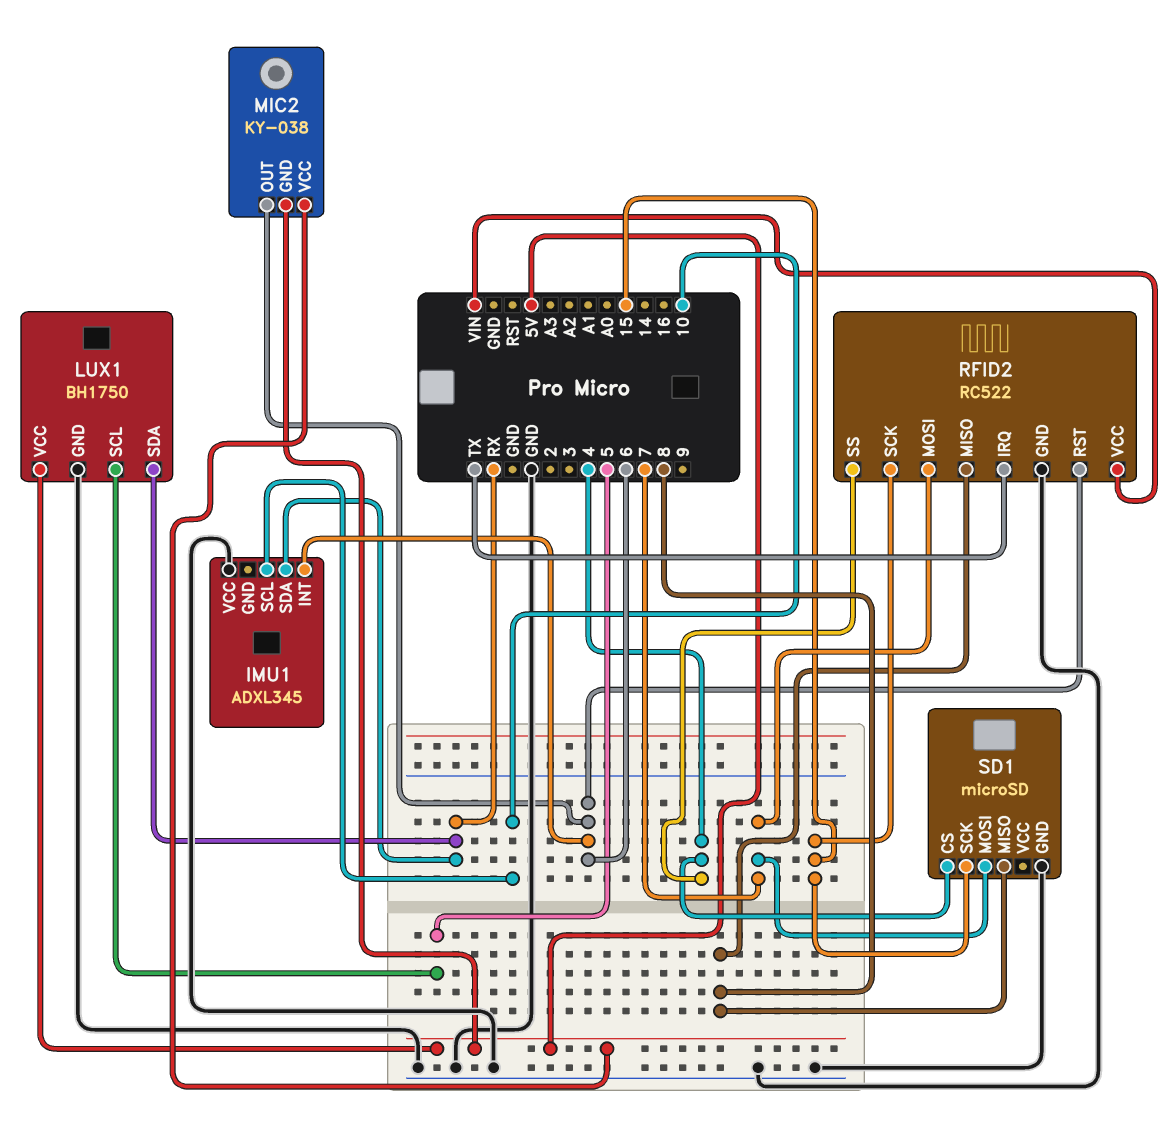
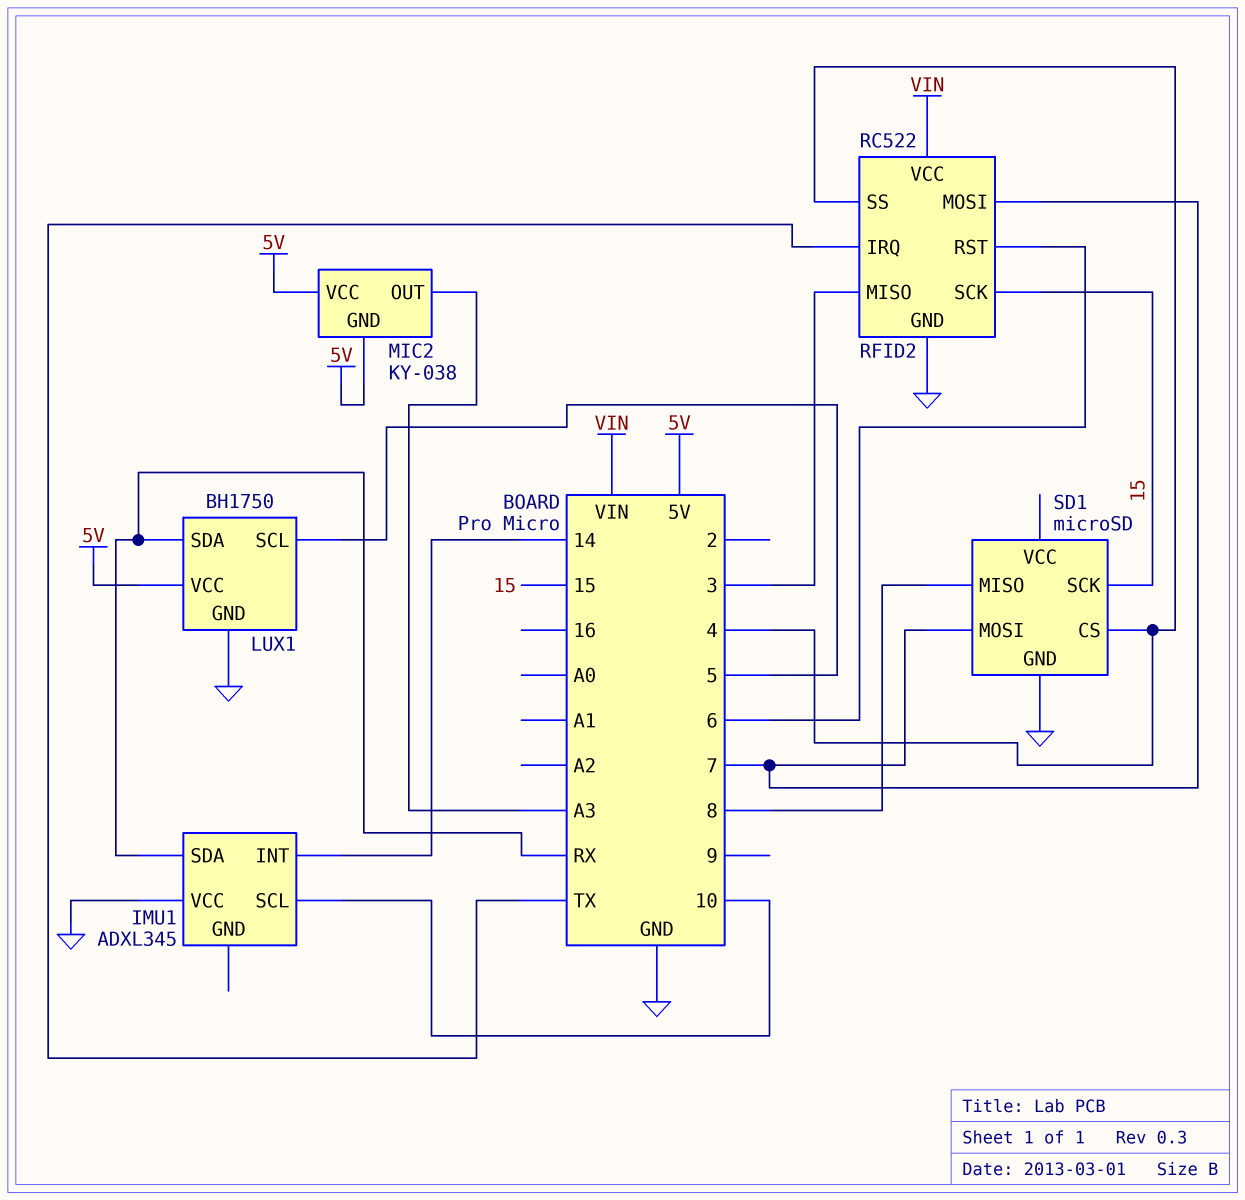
IMU1 pin INT: 6 -> 14
MIC2 pin OUT: 6 -> A3
RFID2 pin MISO: 8 -> 3

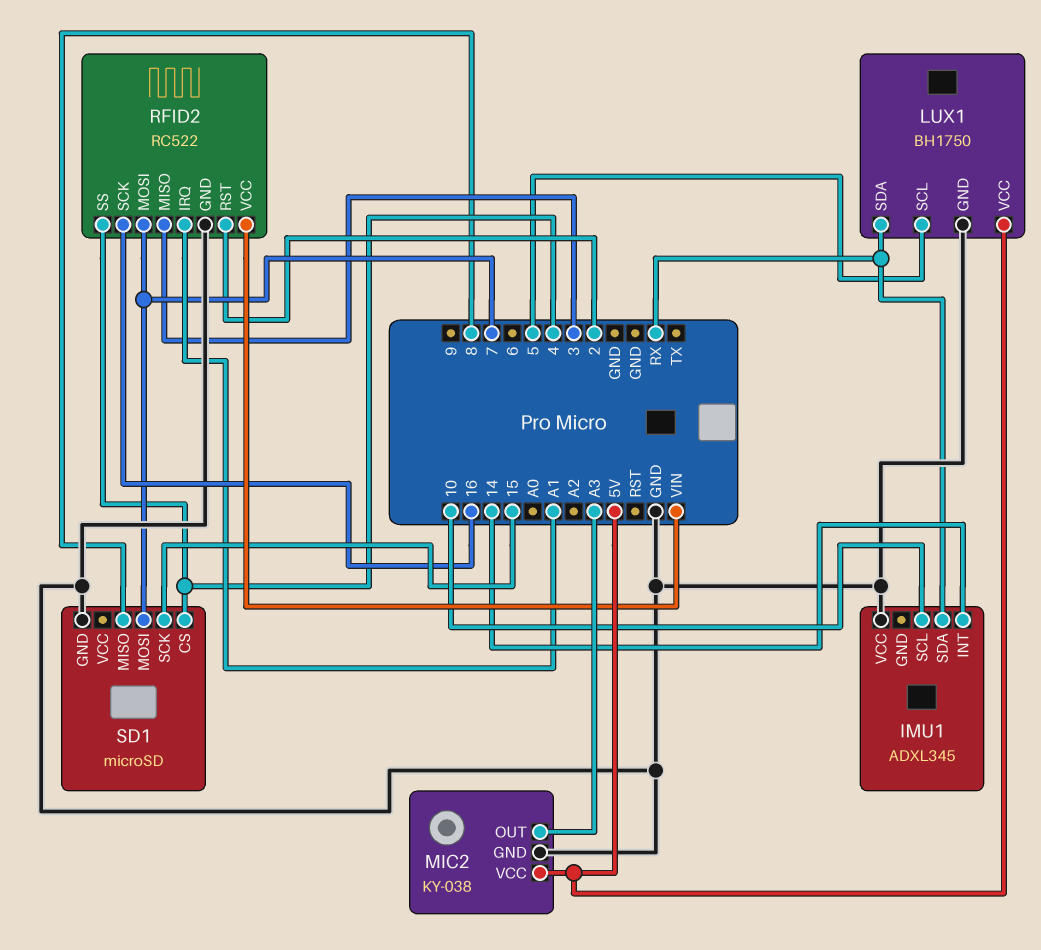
MIC2 pin GND: 5V -> GND
RFID2 pin IRQ: TX -> A1
RFID2 pin RST: 6 -> 2
RFID2 pin SCK: 15 -> 16

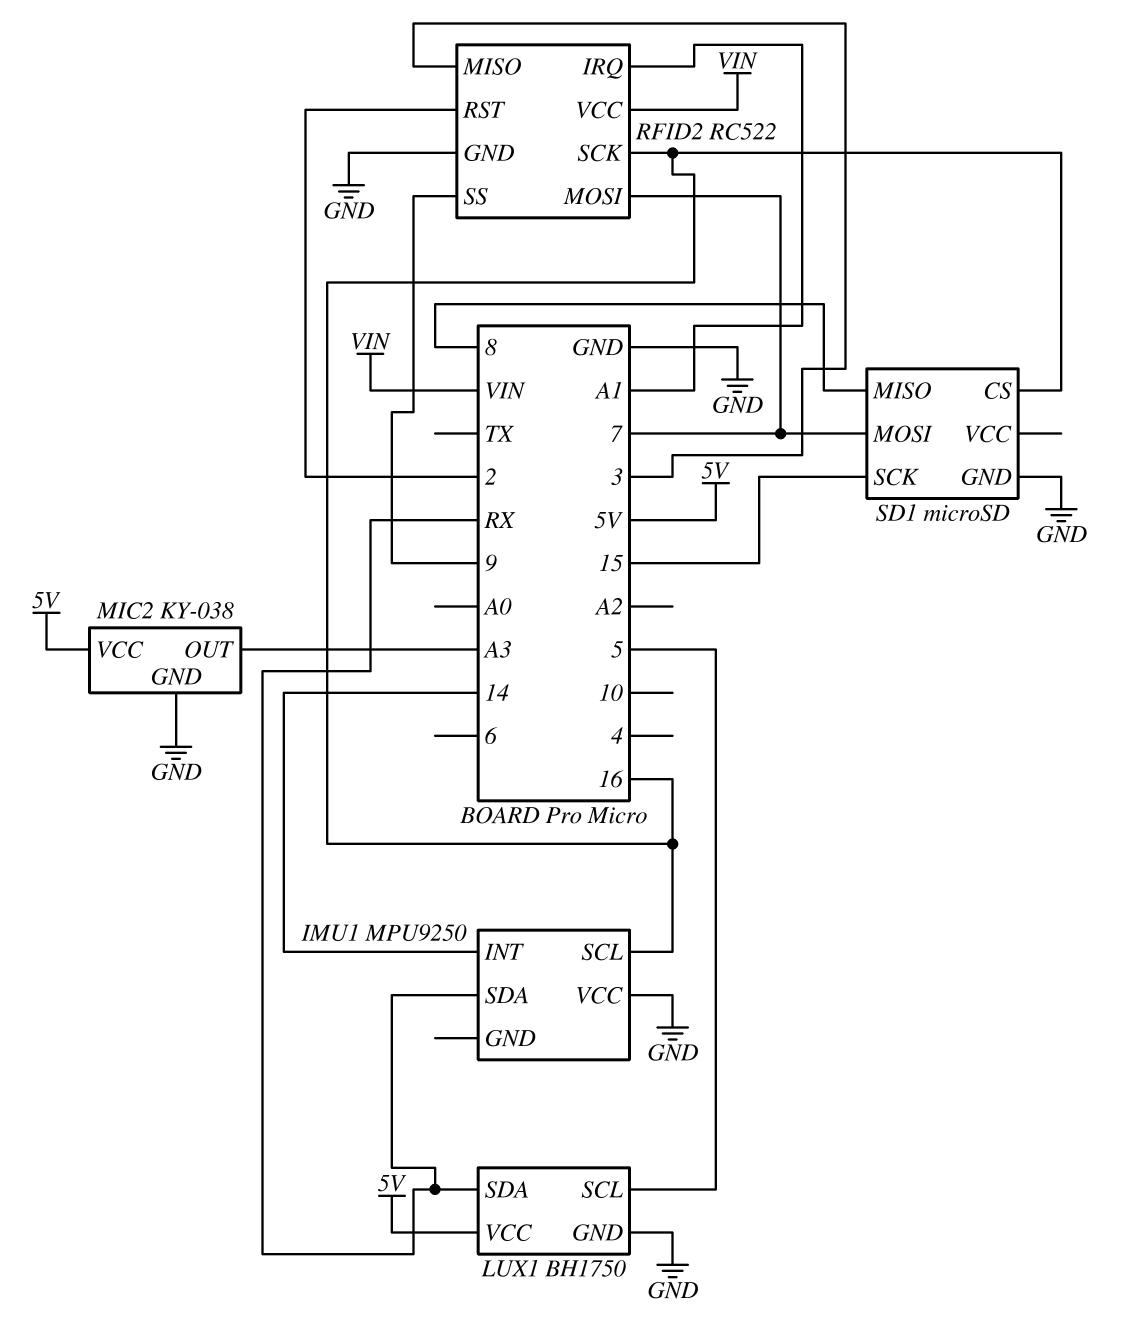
IMU1: ADXL345 -> MPU9250
IMU1 pin SCL: 10 -> 16
RFID2 pin SS: 4 -> 9
SD1 pin CS: 4 -> 16

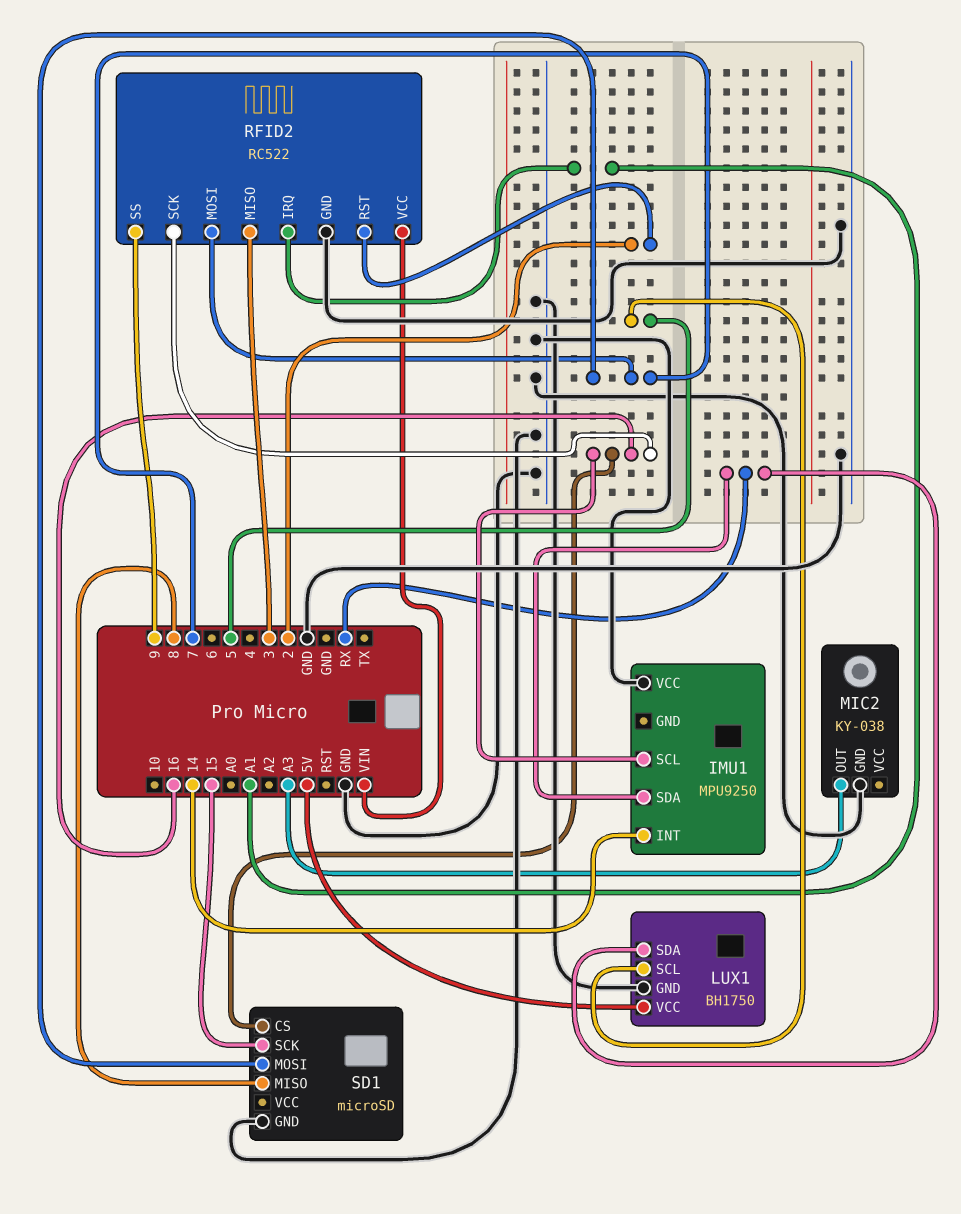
MIC2 pin VCC: 5V -> none

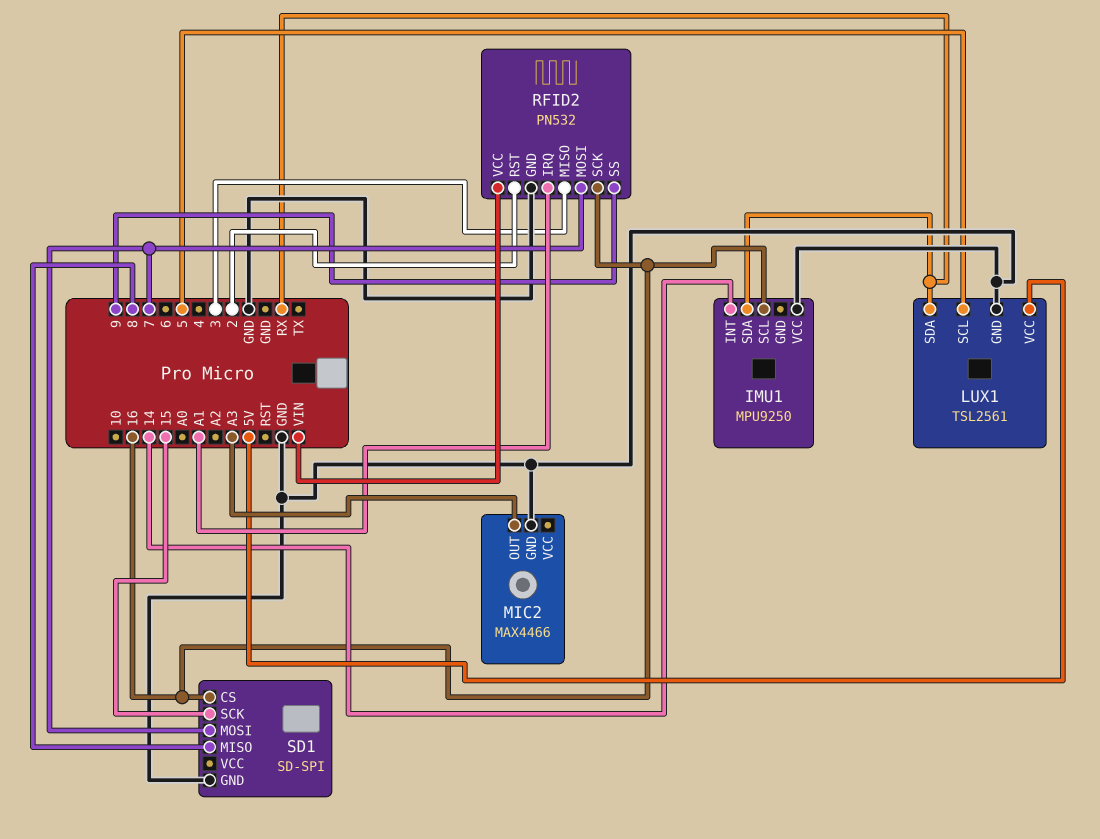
LUX1: BH1750 -> TSL2561
MIC2: KY-038 -> MAX4466
RFID2: RC522 -> PN532
SD1: microSD -> SD-SPI

